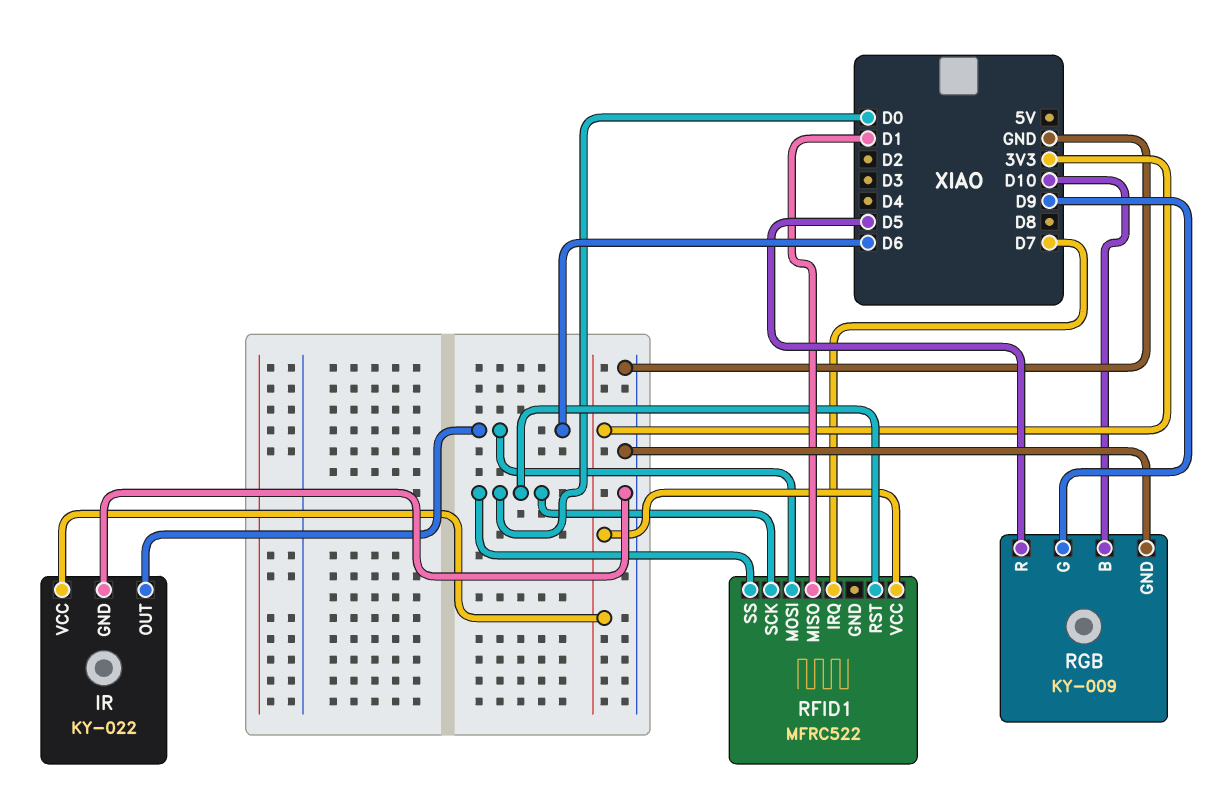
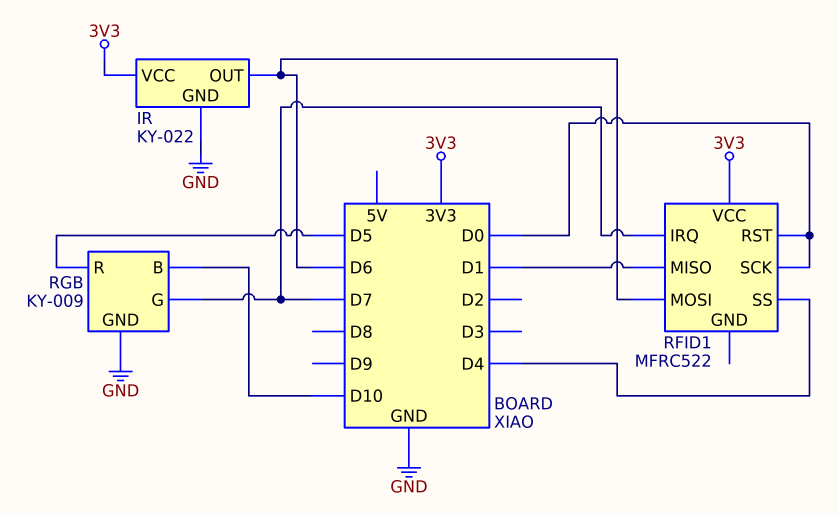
RFID1 pin SS: D0 -> D4
RGB pin G: D9 -> D7

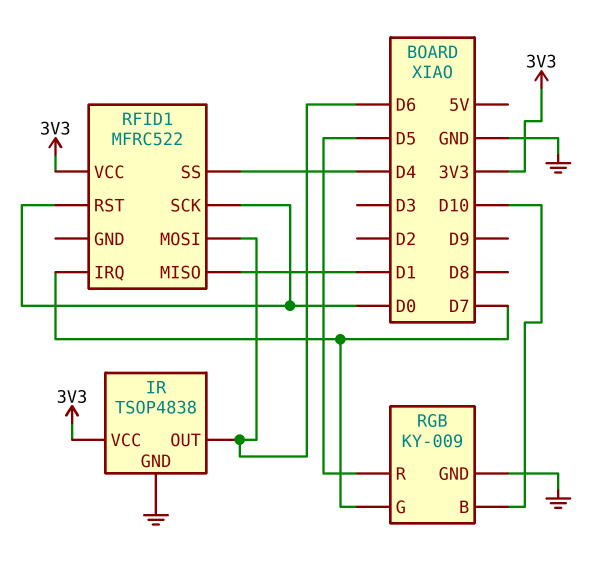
IR: KY-022 -> TSOP4838

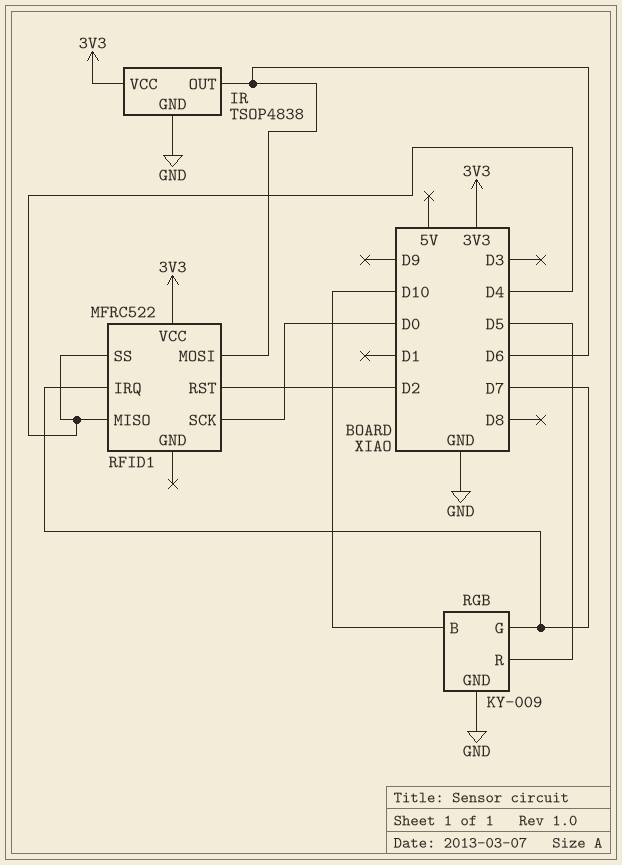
RFID1 pin MISO: D1 -> D4
RFID1 pin RST: D0 -> D2

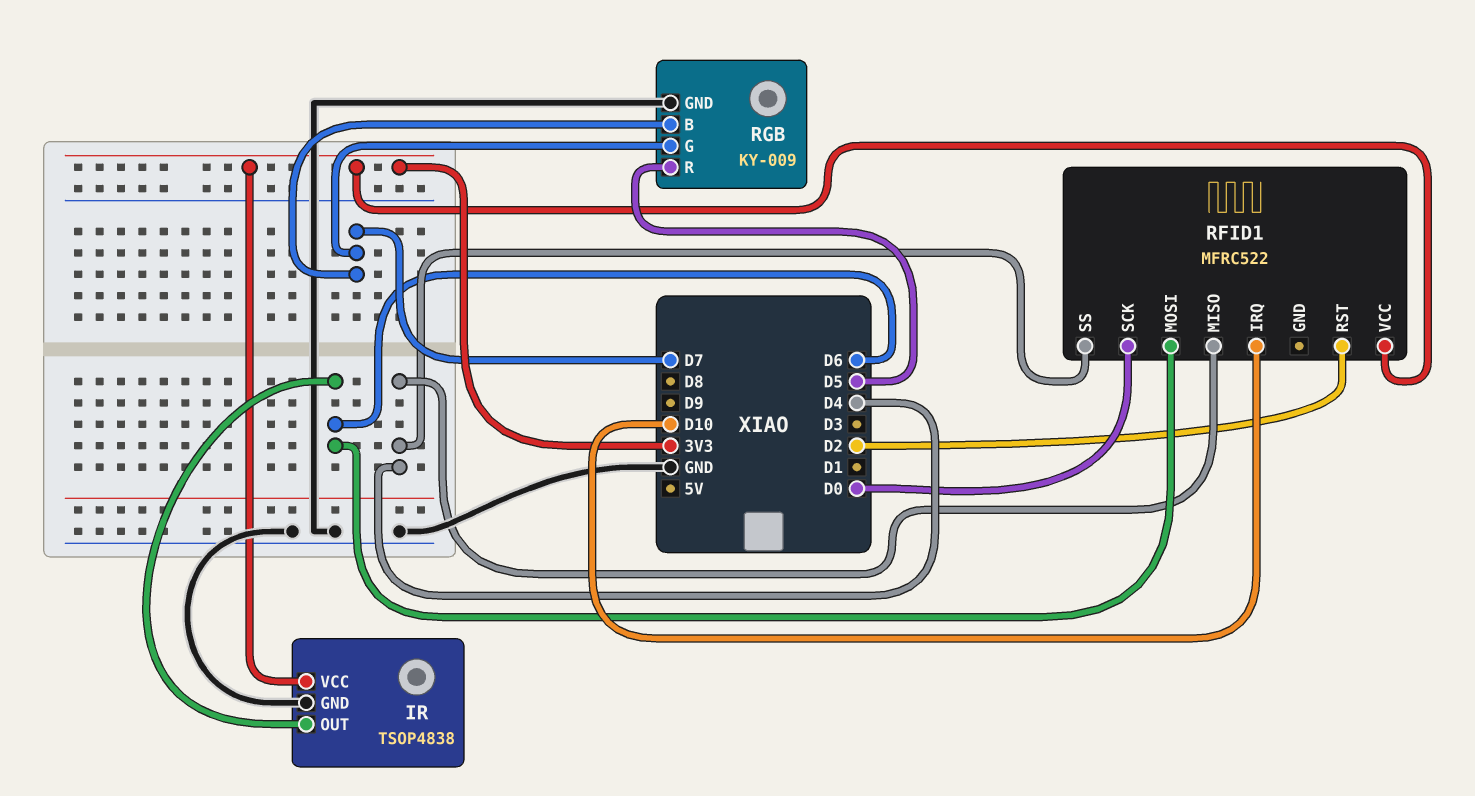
RFID1 pin IRQ: D7 -> D10
RGB pin B: D10 -> D7

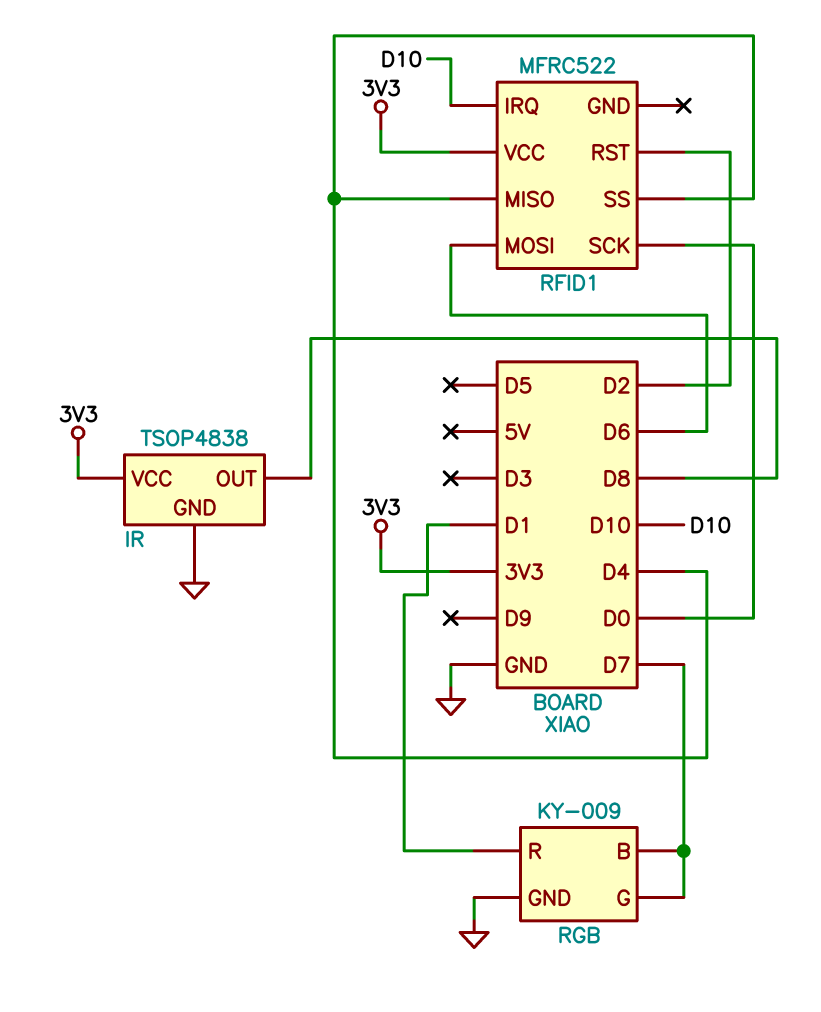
IR pin OUT: D6 -> D8
RGB pin R: D5 -> D1

